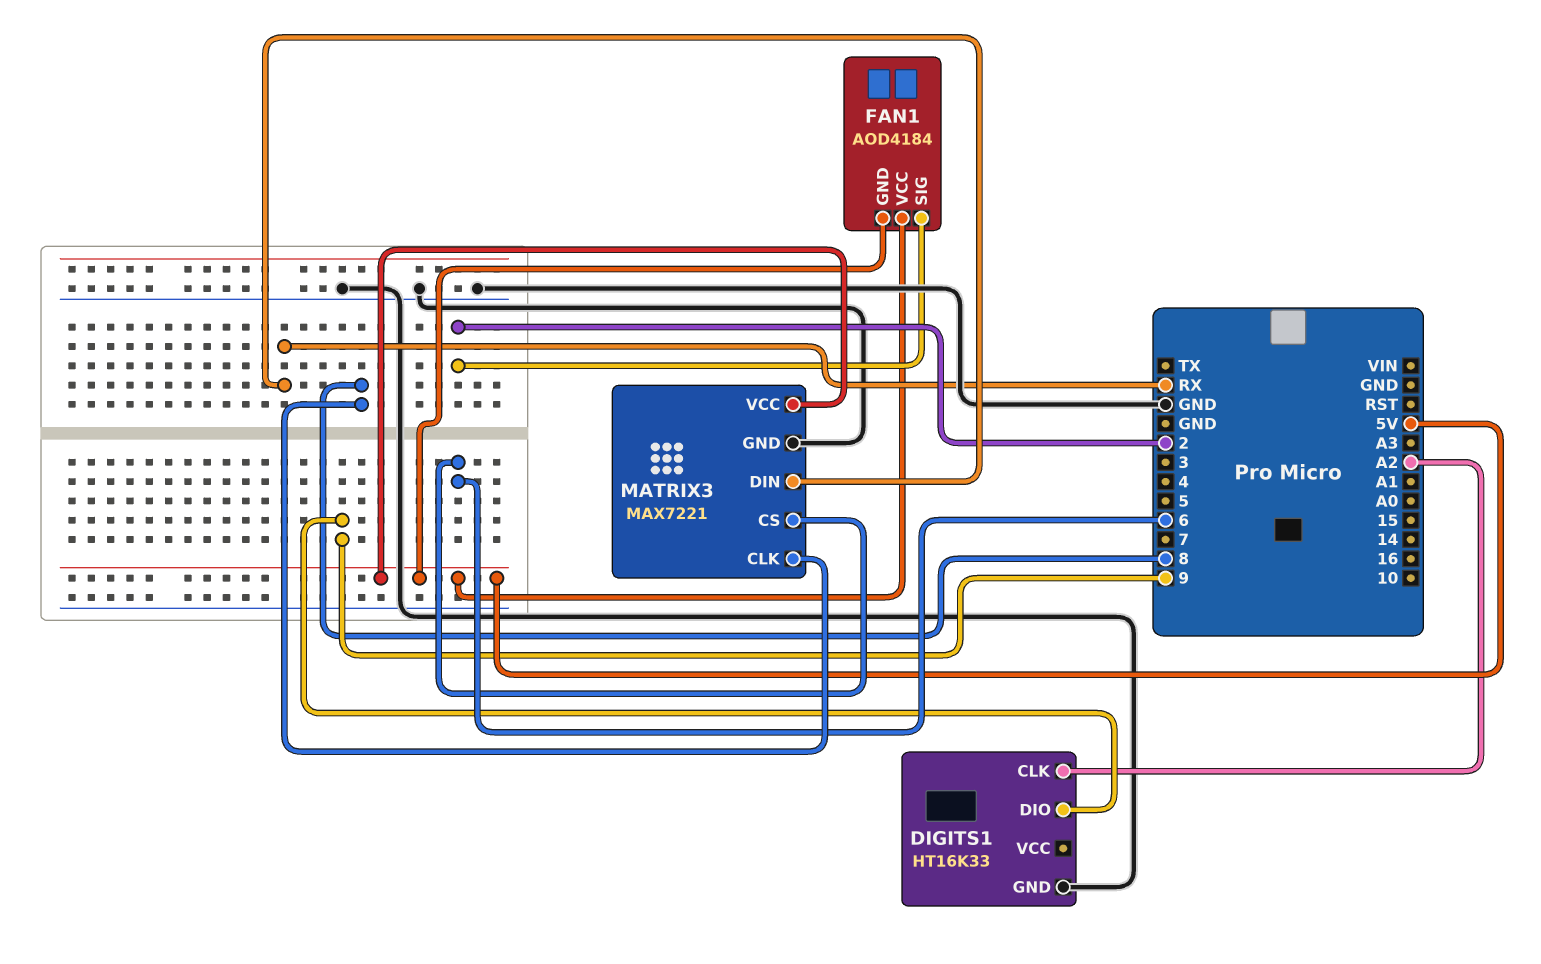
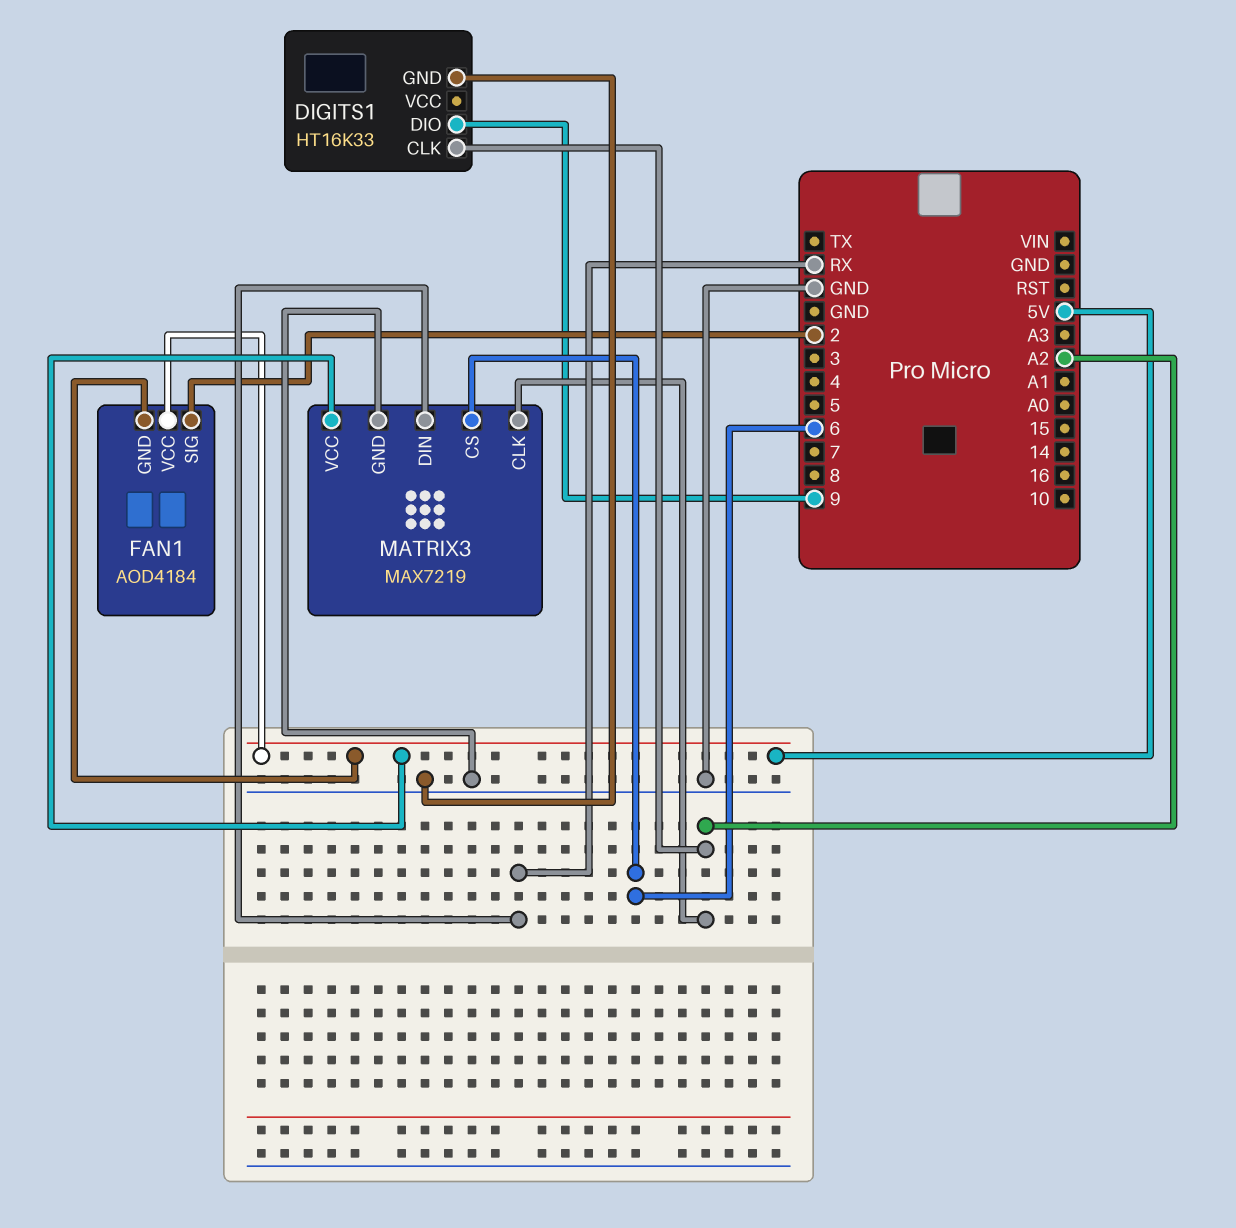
MATRIX3: MAX7221 -> MAX7219
MATRIX3 pin CLK: 8 -> A2

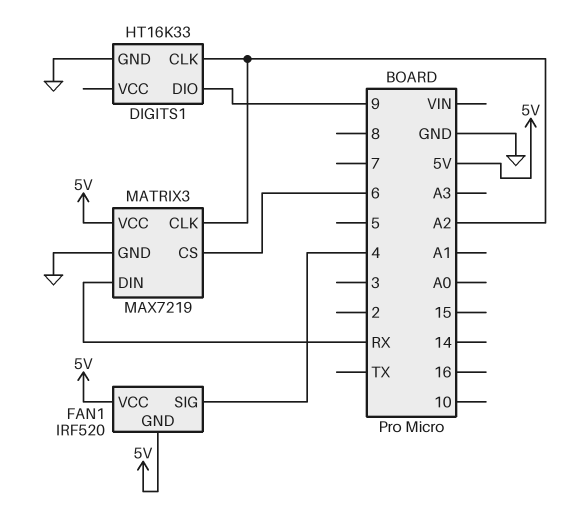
FAN1: AOD4184 -> IRF520
FAN1 pin SIG: 2 -> 4

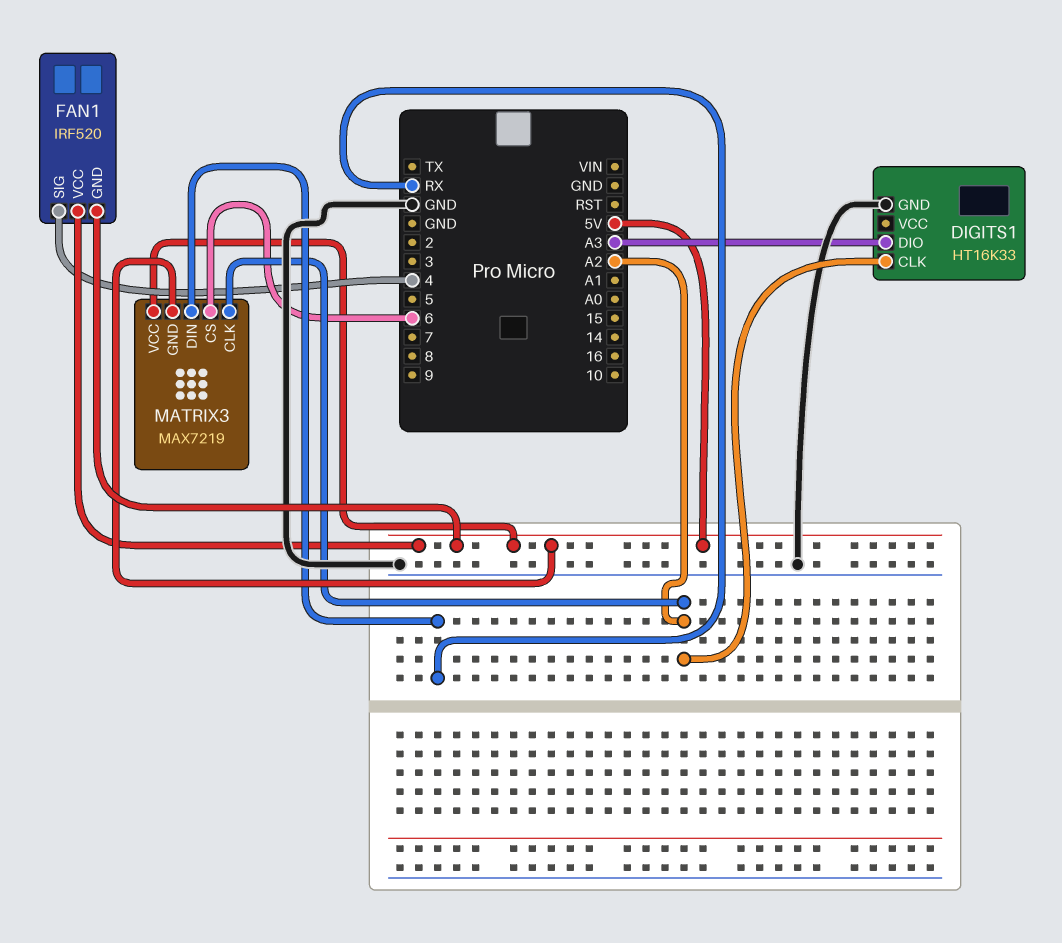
DIGITS1 pin DIO: 9 -> A3
MATRIX3 pin GND: GND -> 5V

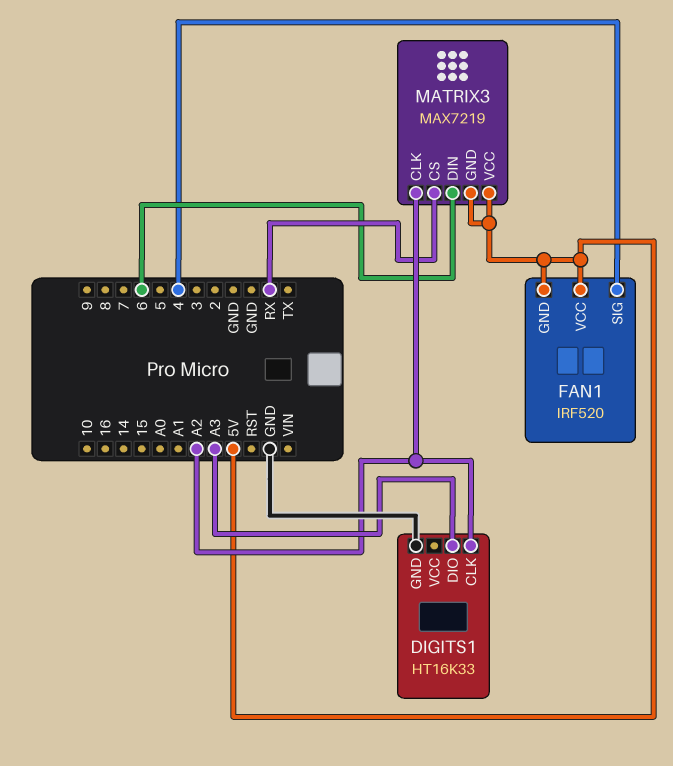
MATRIX3 pin CS: 6 -> RX
MATRIX3 pin DIN: RX -> 6

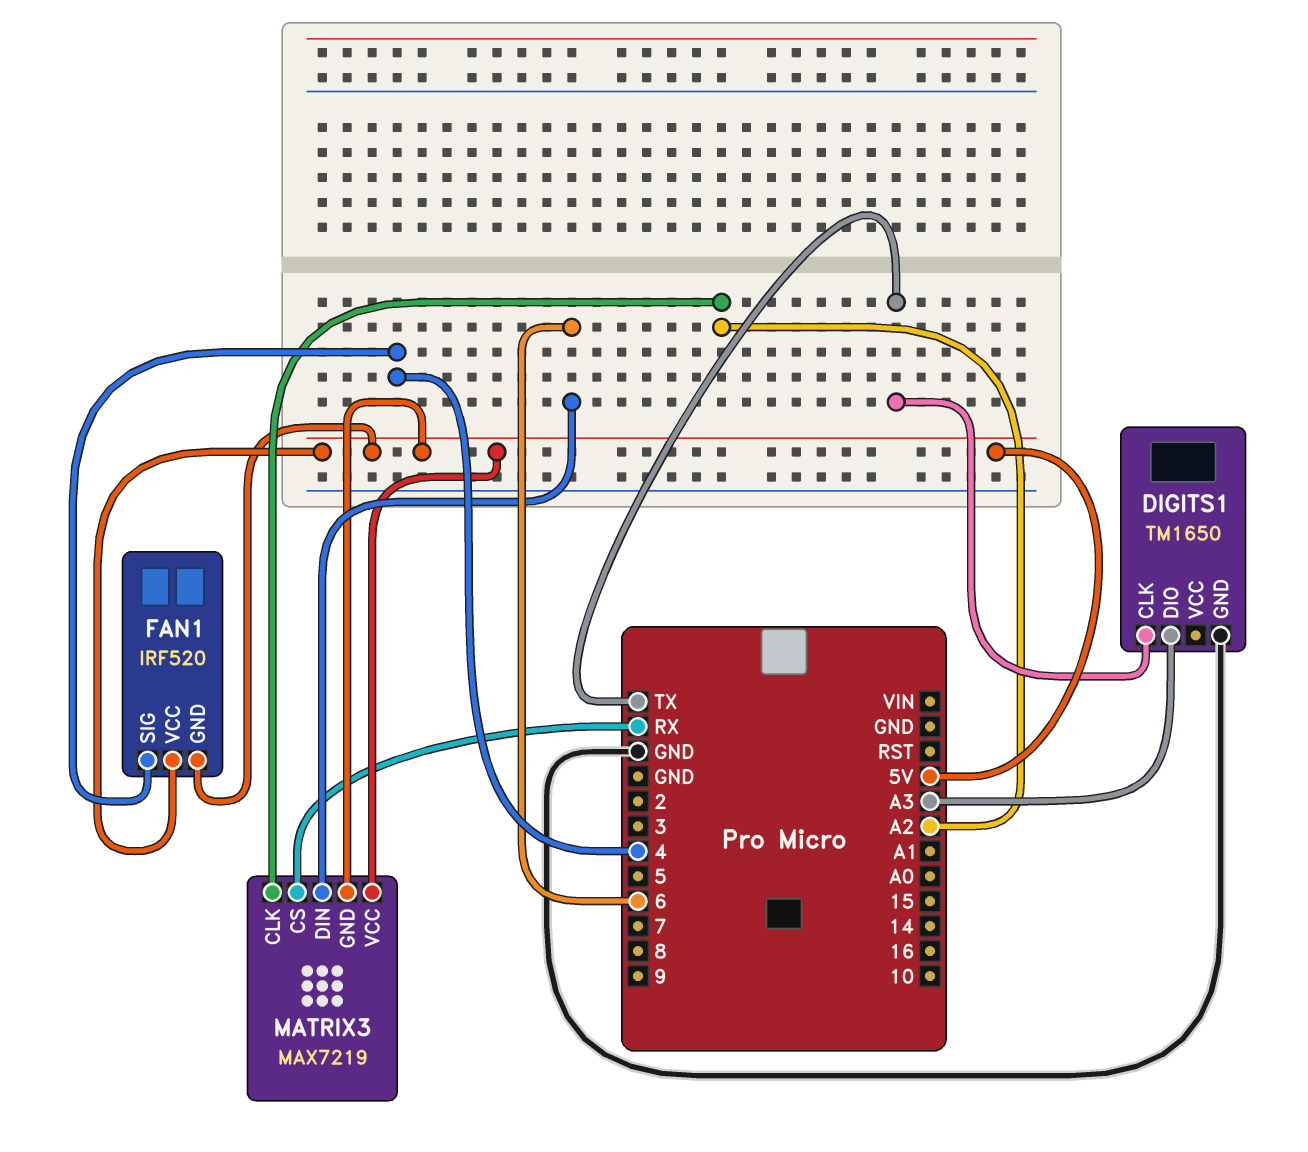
DIGITS1: HT16K33 -> TM1650
DIGITS1 pin CLK: A2 -> TX

